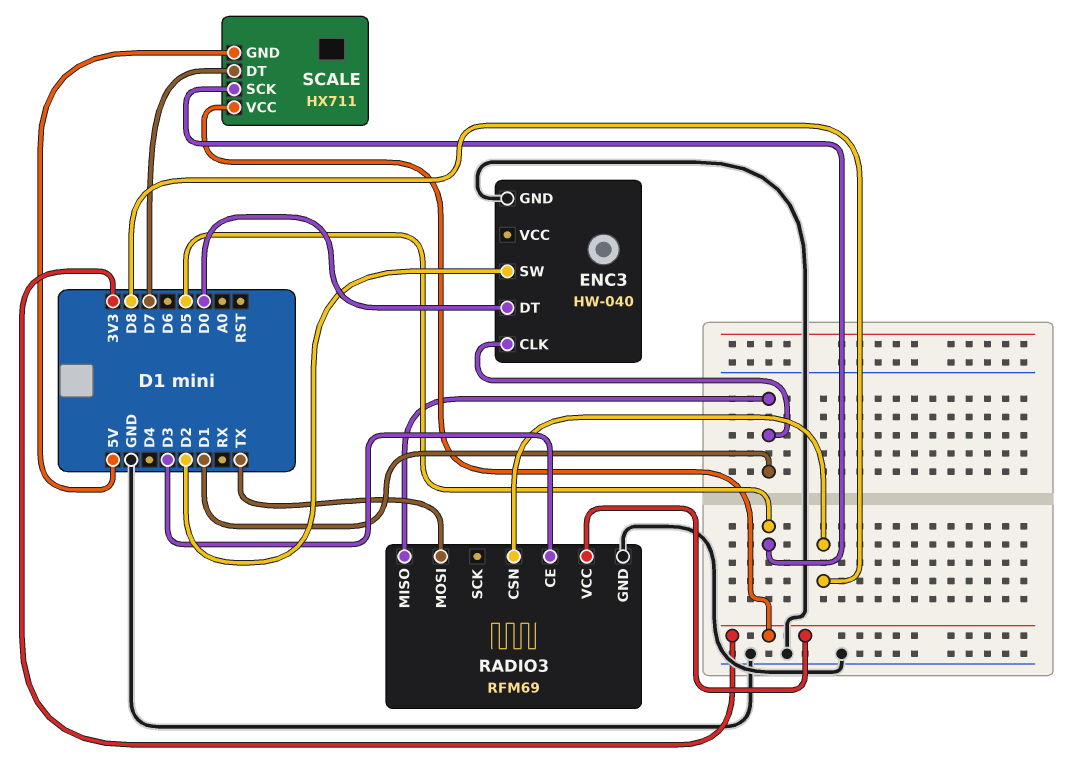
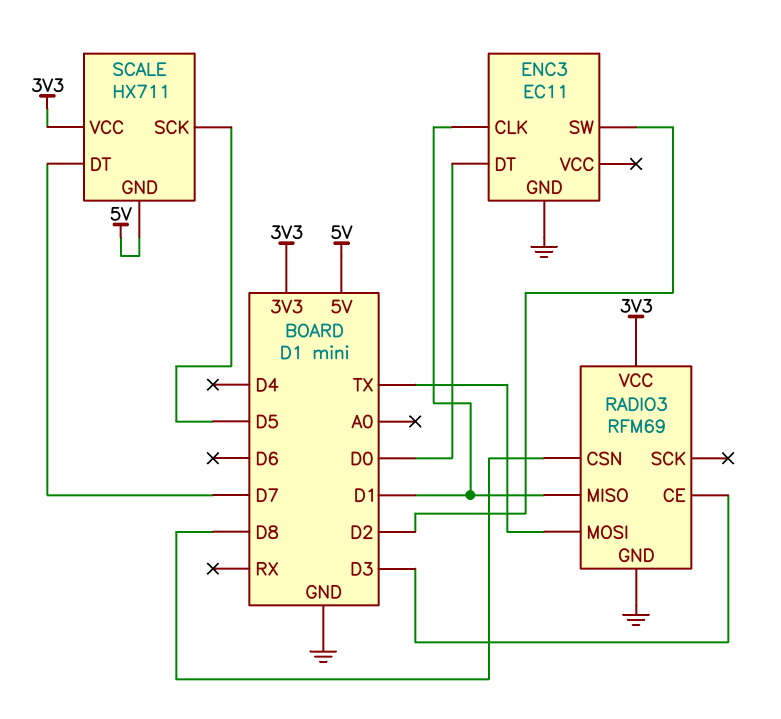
ENC3: HW-040 -> EC11

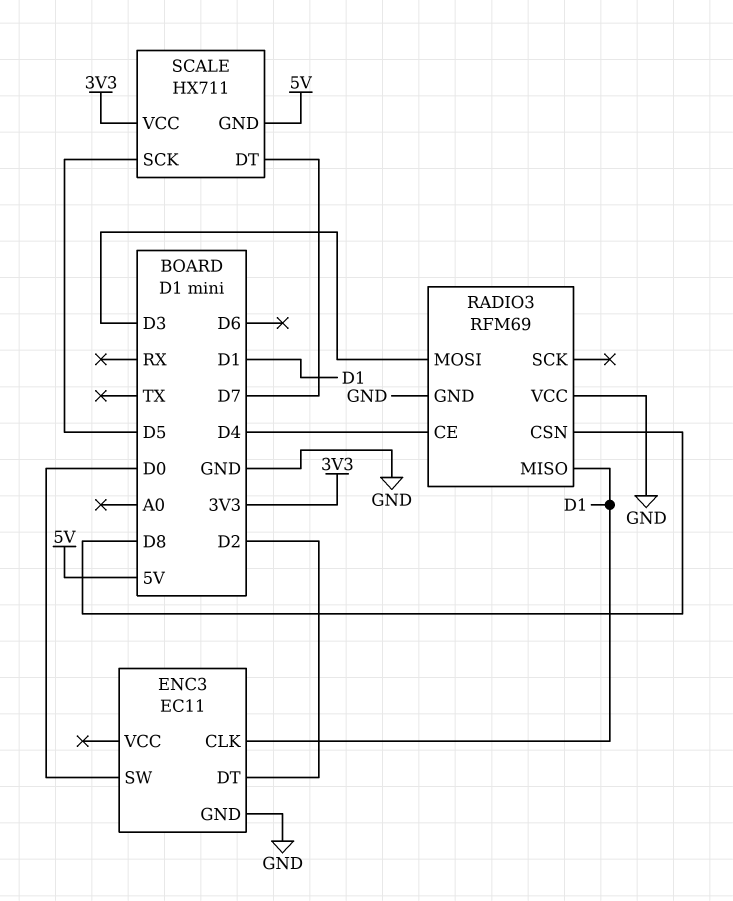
ENC3 pin DT: D0 -> D2
ENC3 pin SW: D2 -> D0
RADIO3 pin CE: D3 -> D4
RADIO3 pin MOSI: TX -> D3
RADIO3 pin VCC: 3V3 -> GND

